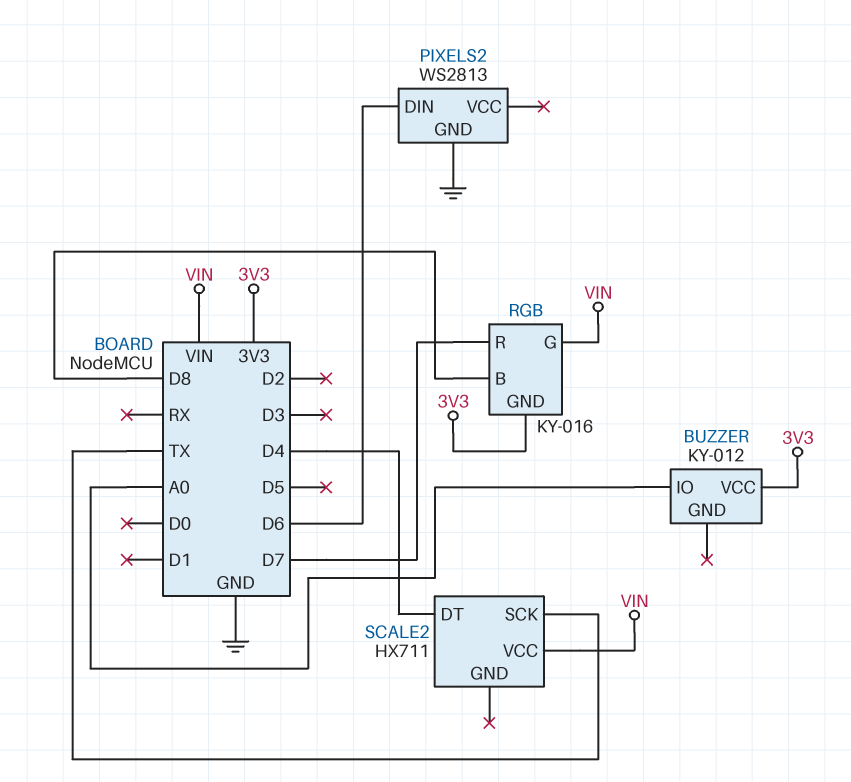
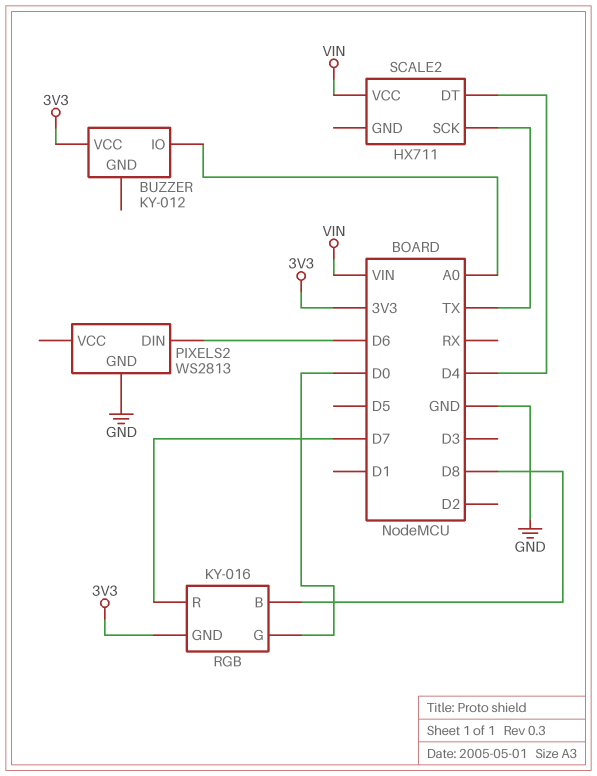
RGB pin G: VIN -> D0

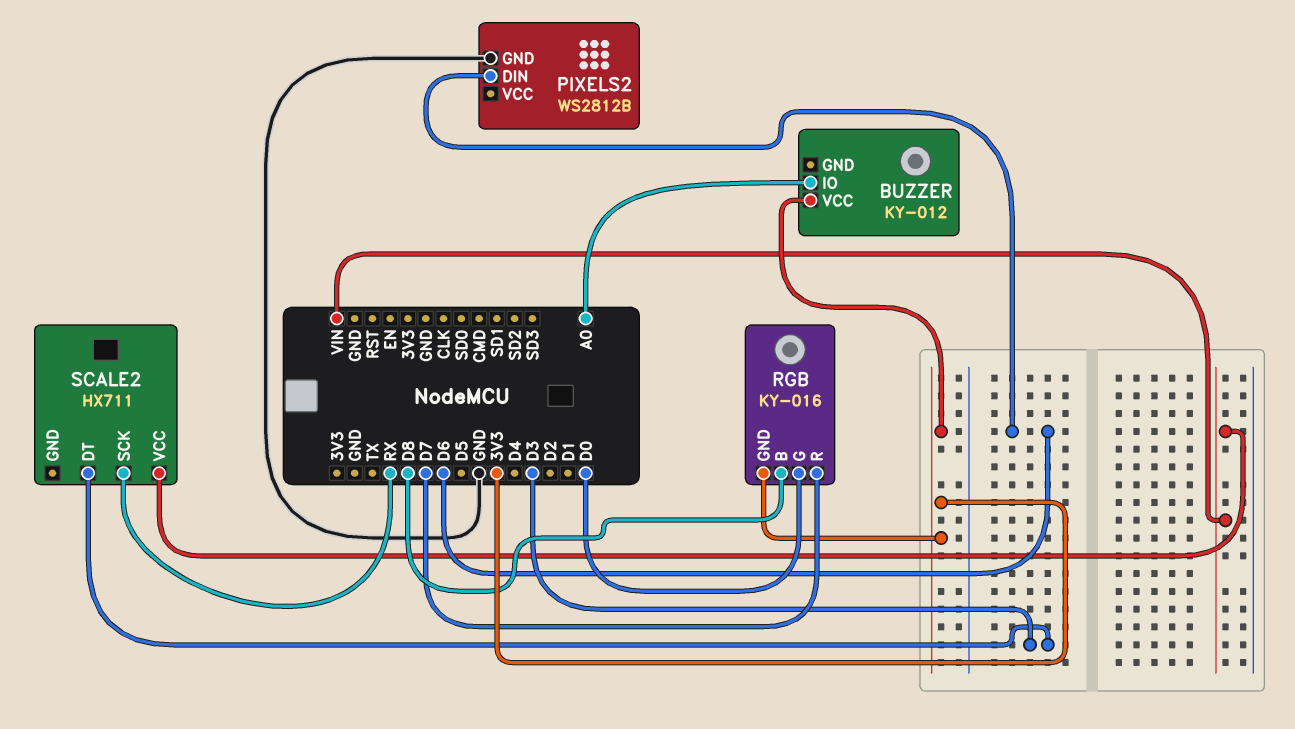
PIXELS2: WS2813 -> WS2812B
SCALE2 pin DT: D4 -> D3
SCALE2 pin SCK: TX -> RX

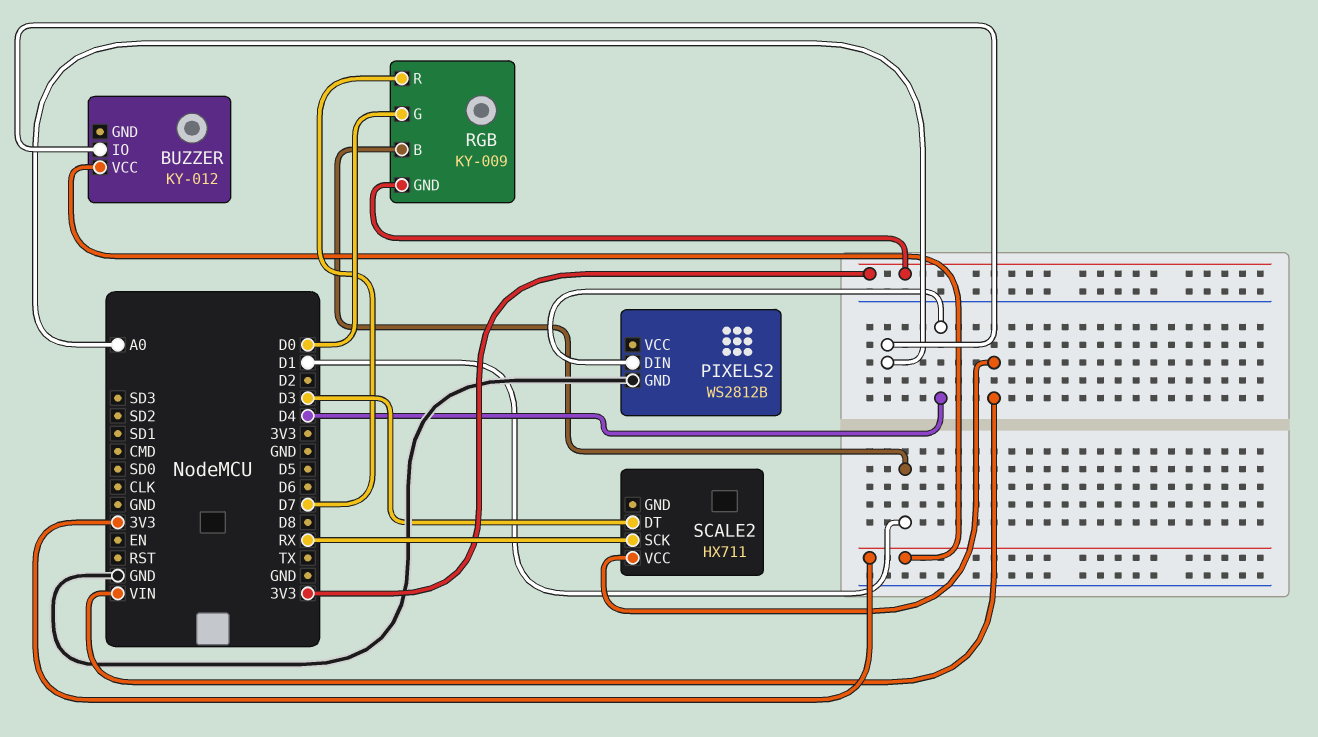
PIXELS2 pin DIN: D6 -> D4
RGB: KY-016 -> KY-009
RGB pin B: D8 -> D1

